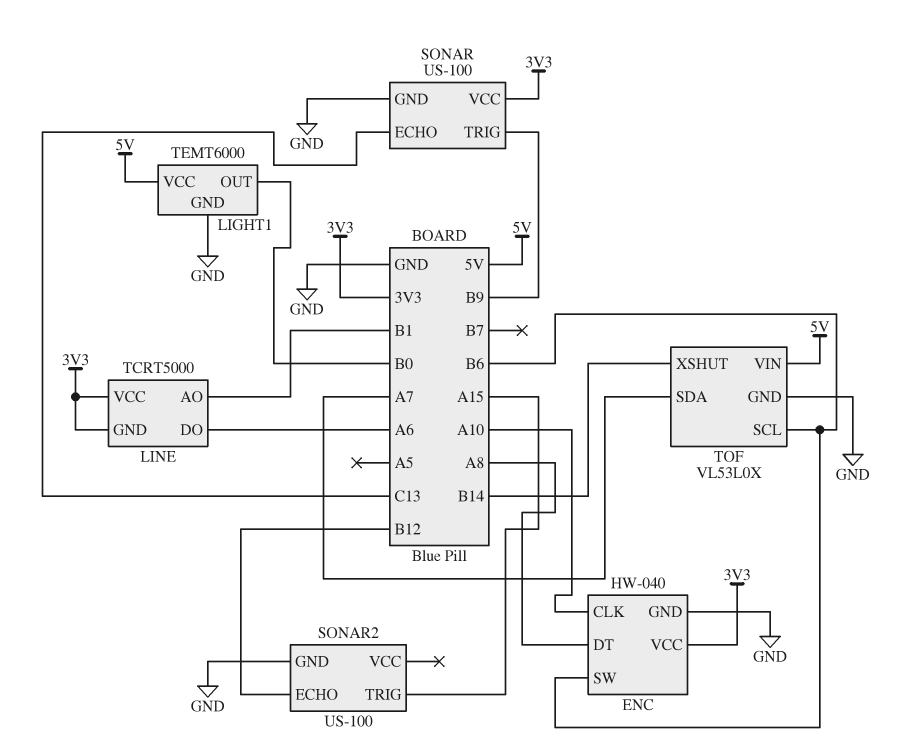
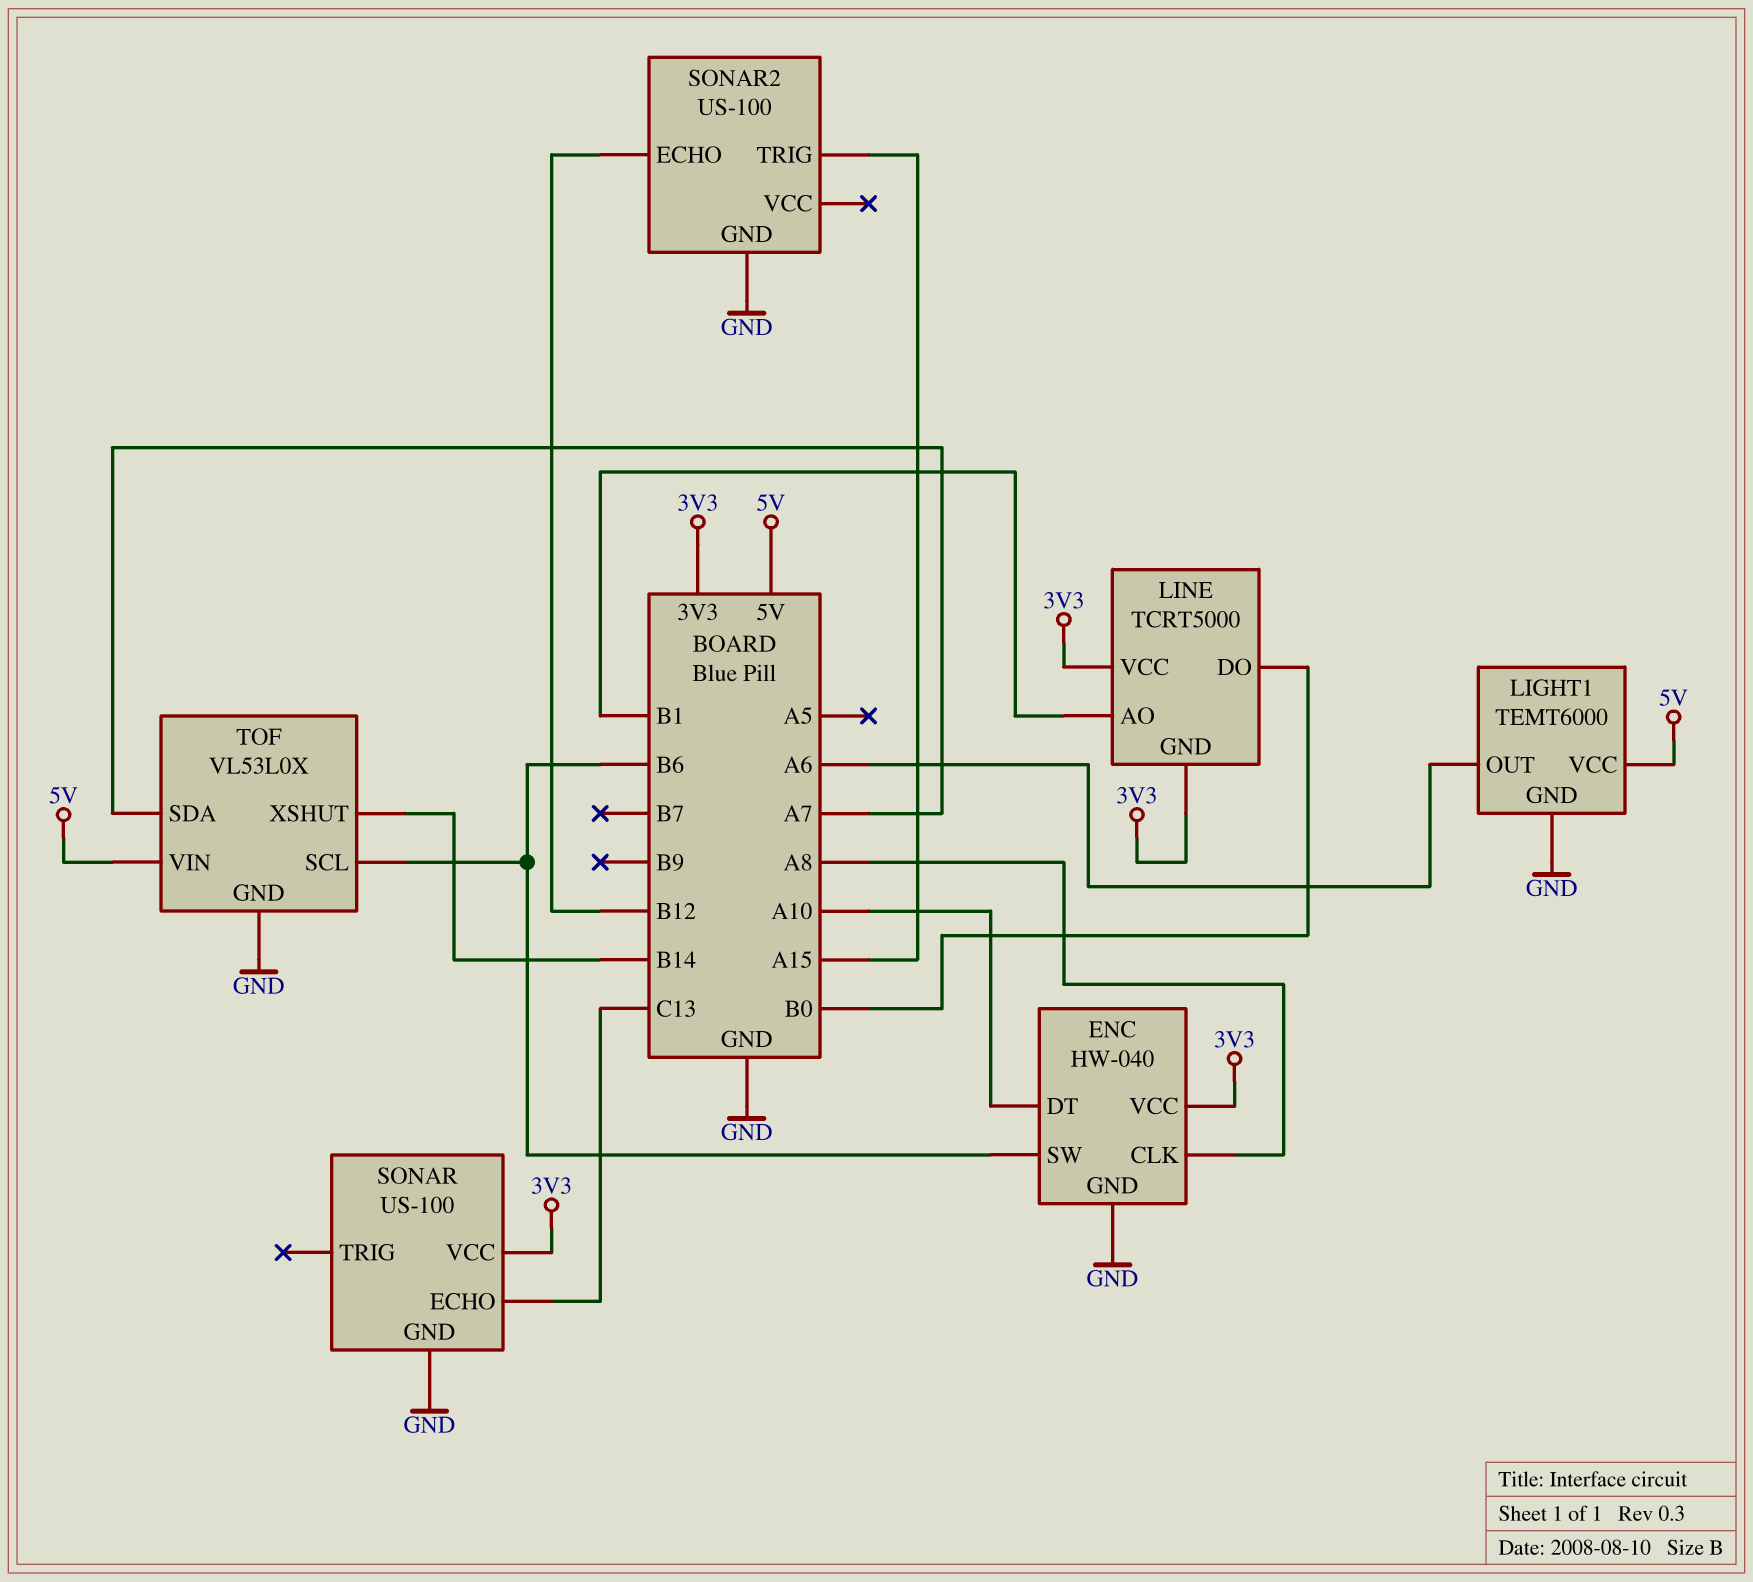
ENC pin CLK: A10 -> A8
ENC pin DT: A8 -> A10
LIGHT1 pin OUT: B0 -> A6
LINE pin DO: A6 -> B0
SONAR pin TRIG: B9 -> none

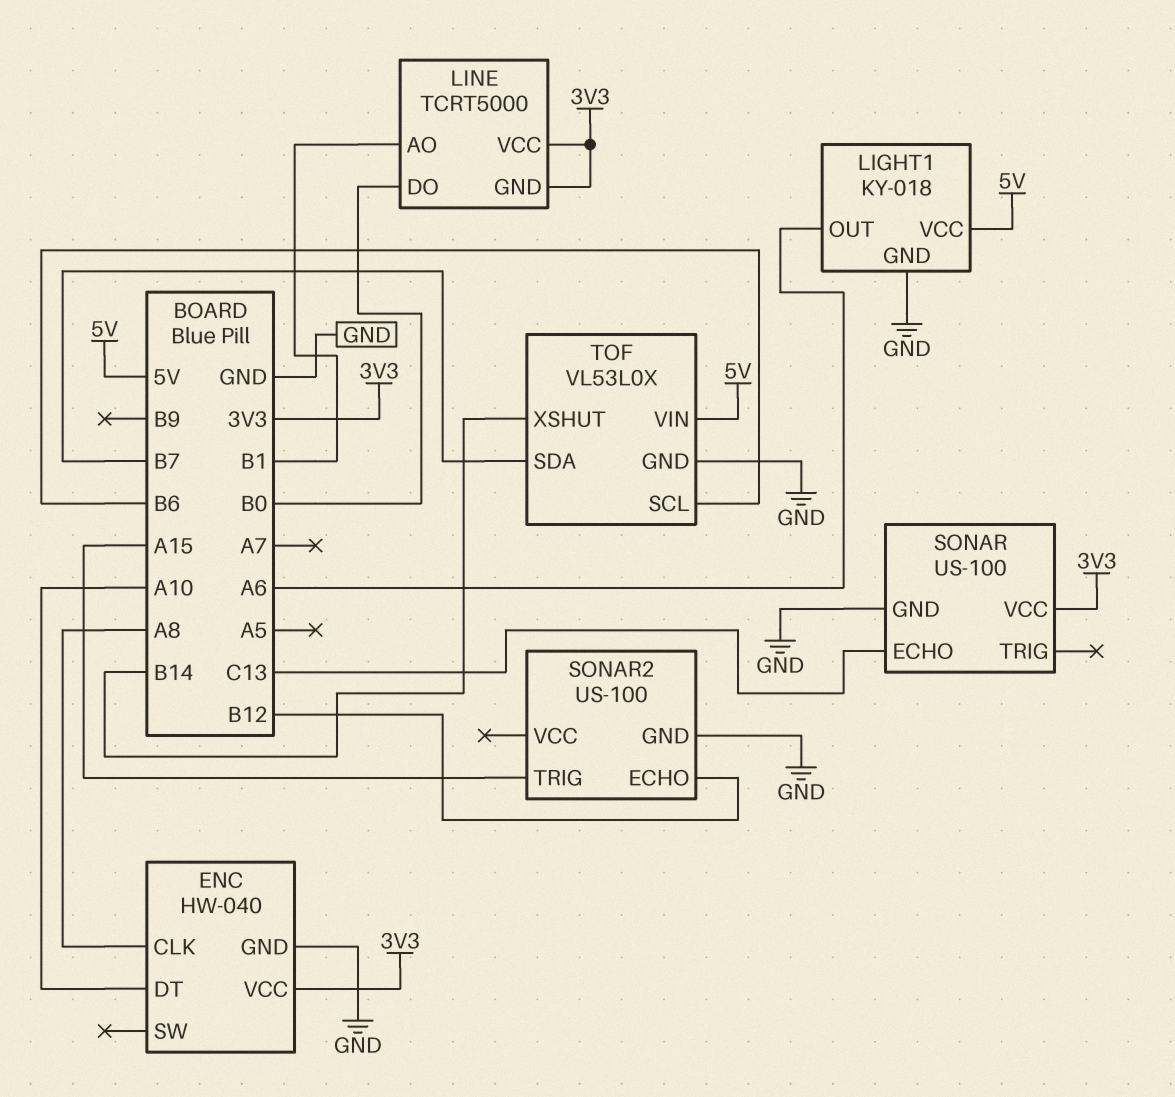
ENC pin SW: B6 -> none
LIGHT1: TEMT6000 -> KY-018
TOF pin SDA: A7 -> B7

